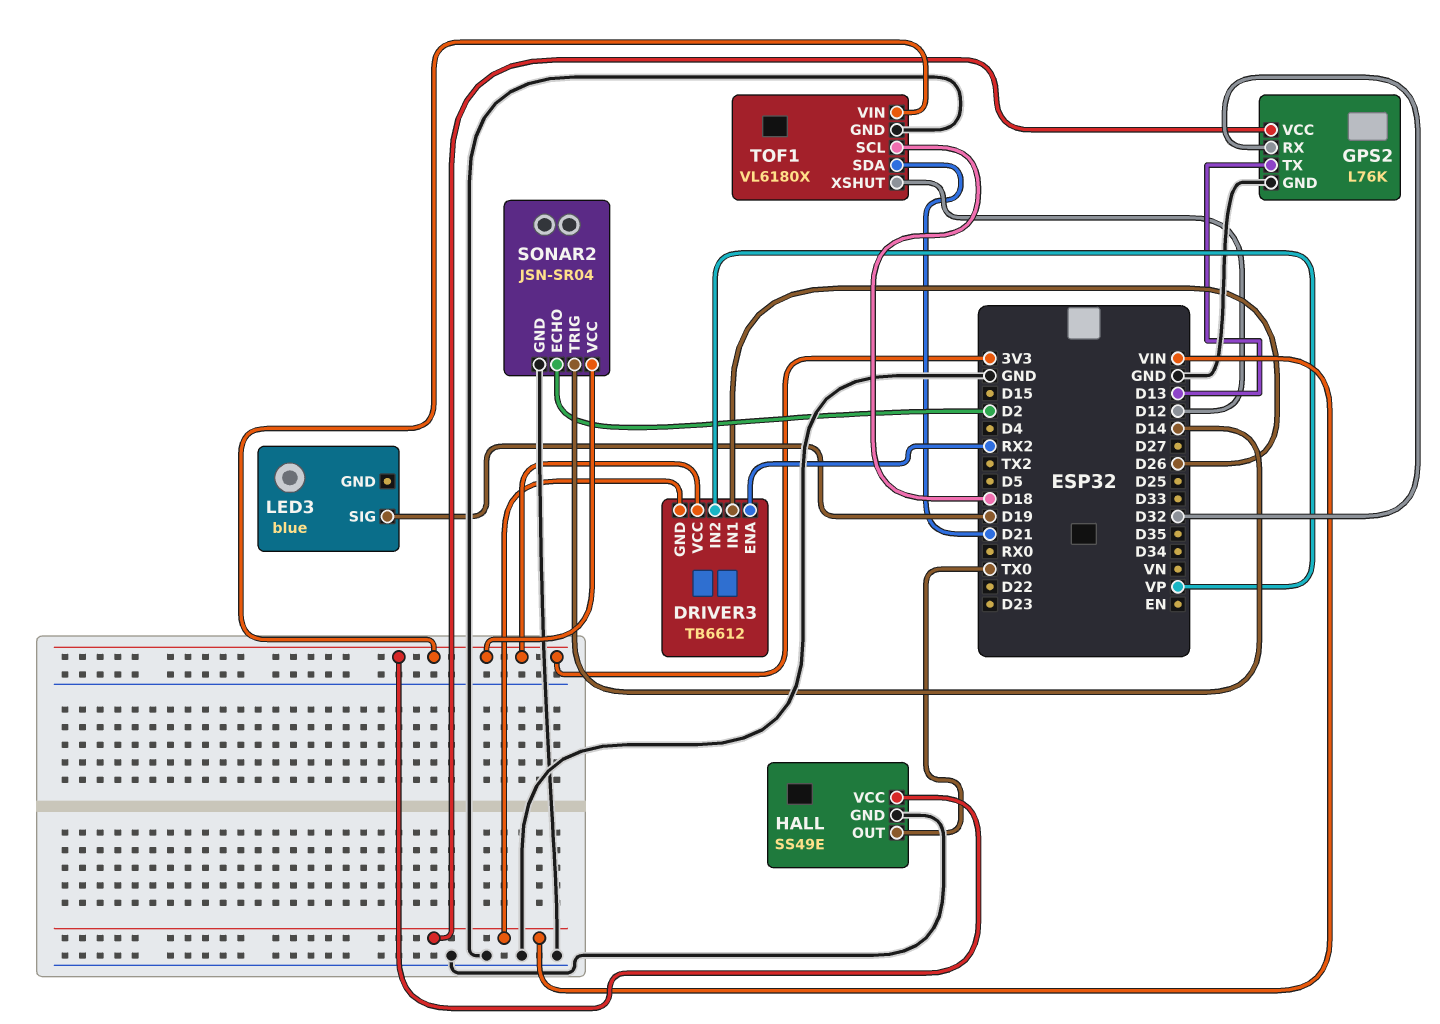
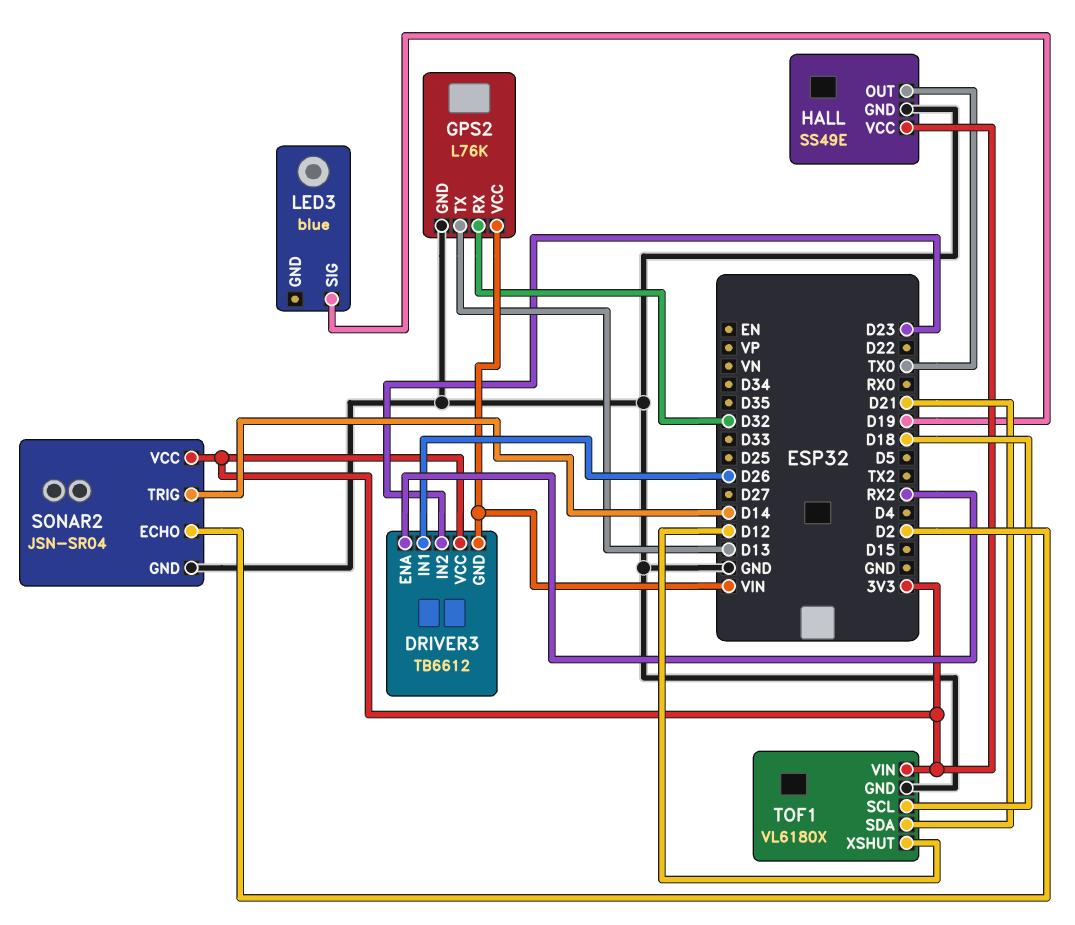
DRIVER3 pin IN2: VP -> D23

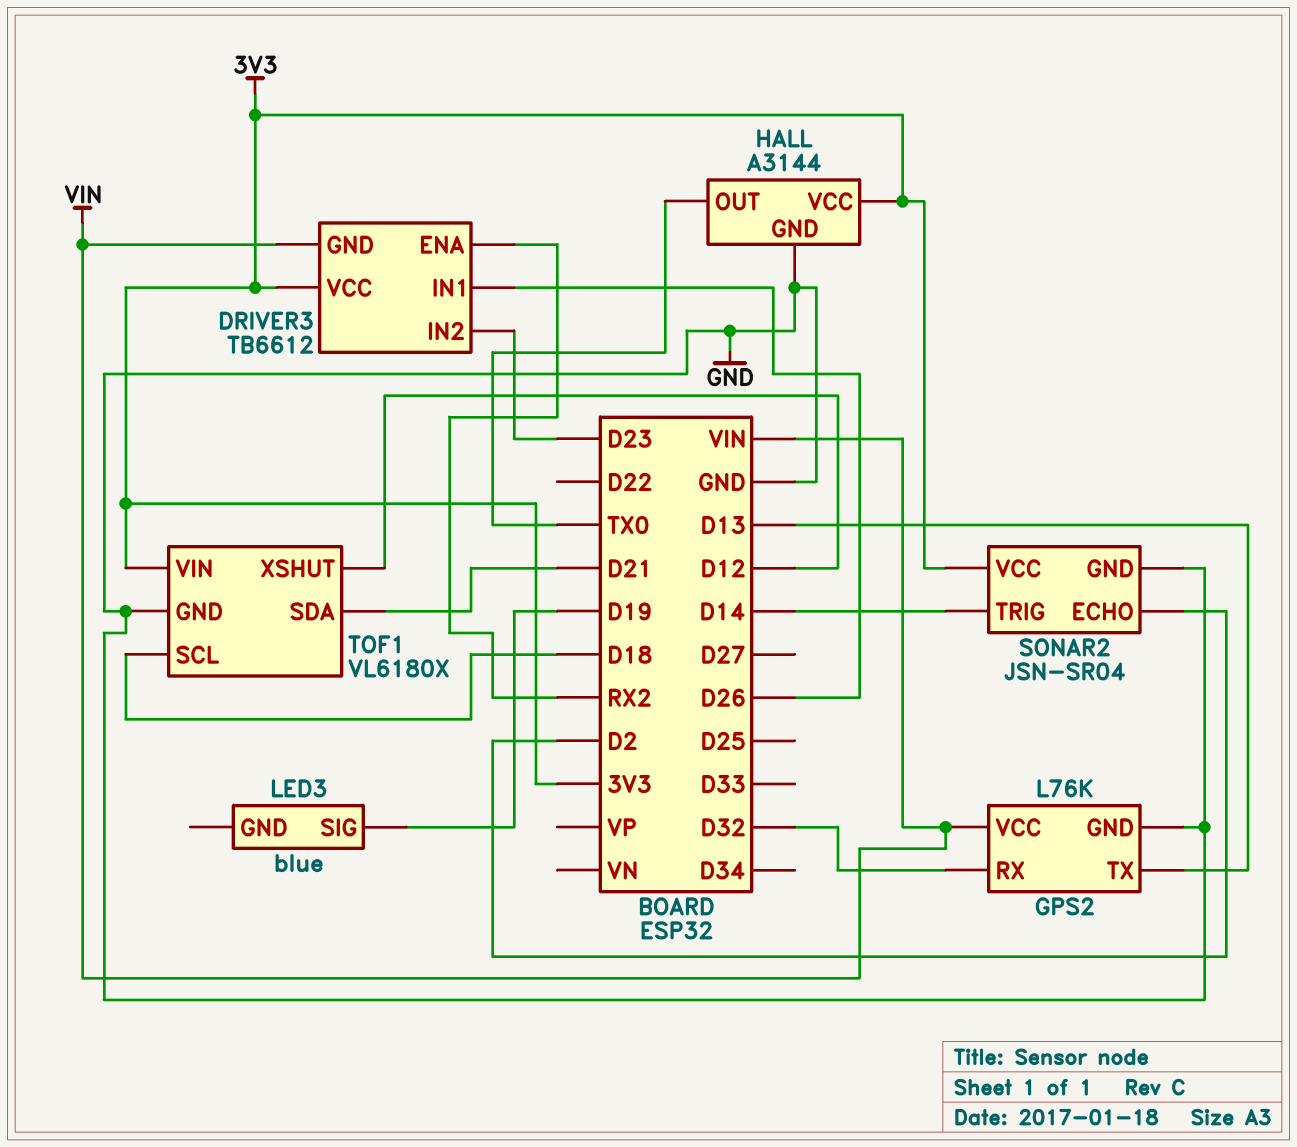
HALL: SS49E -> A3144

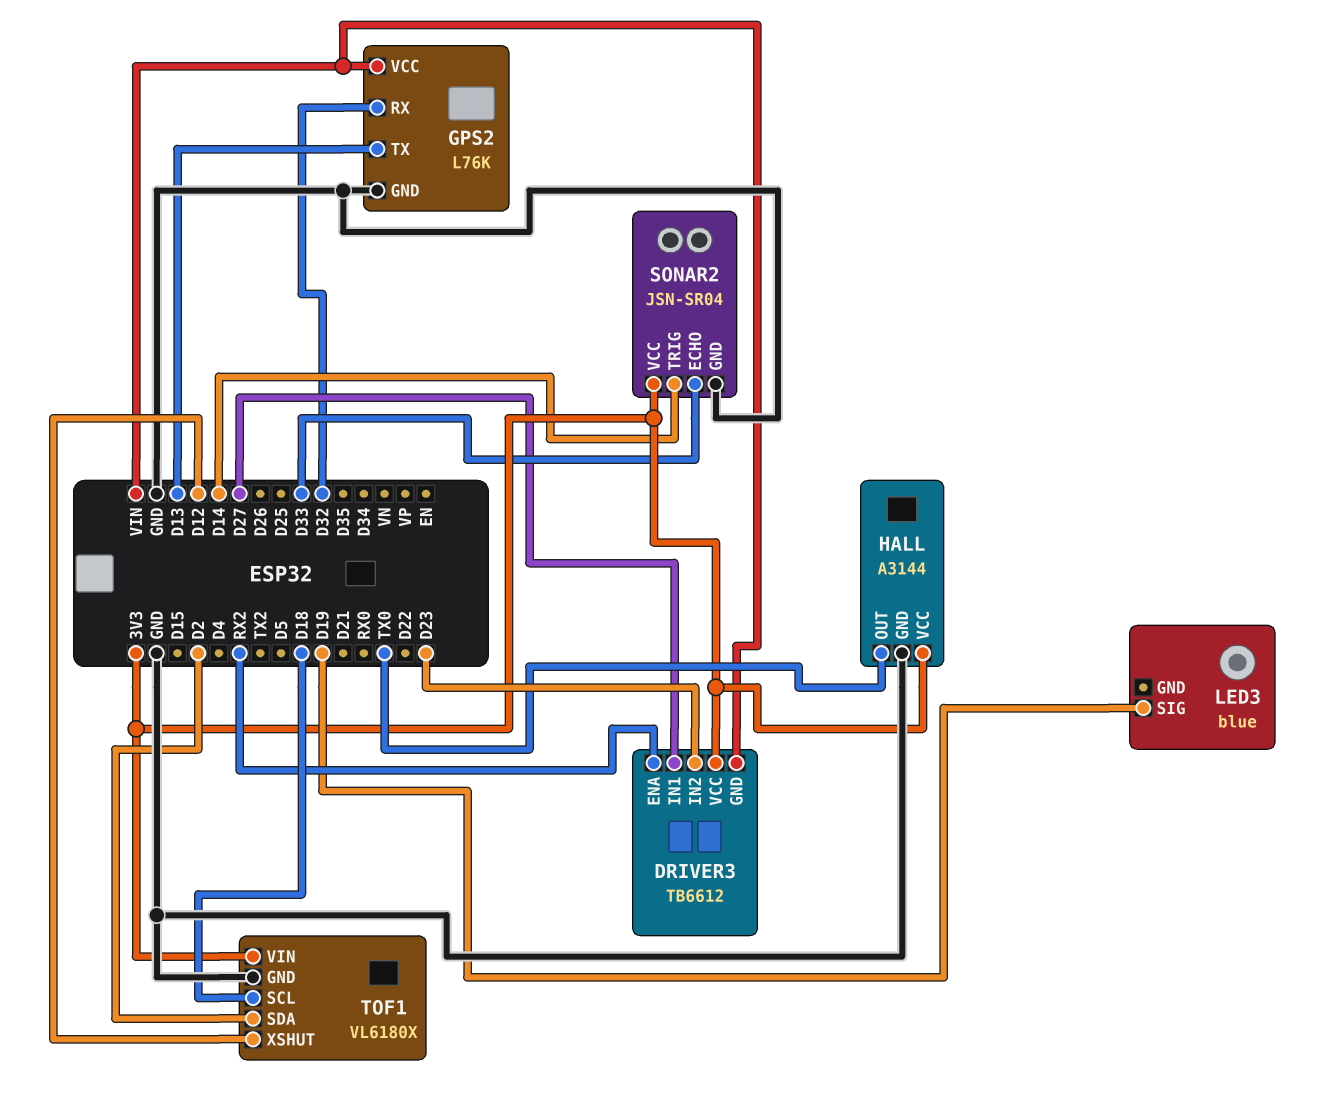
DRIVER3 pin IN1: D26 -> D27
SONAR2 pin ECHO: D2 -> D33
TOF1 pin SDA: D21 -> D2

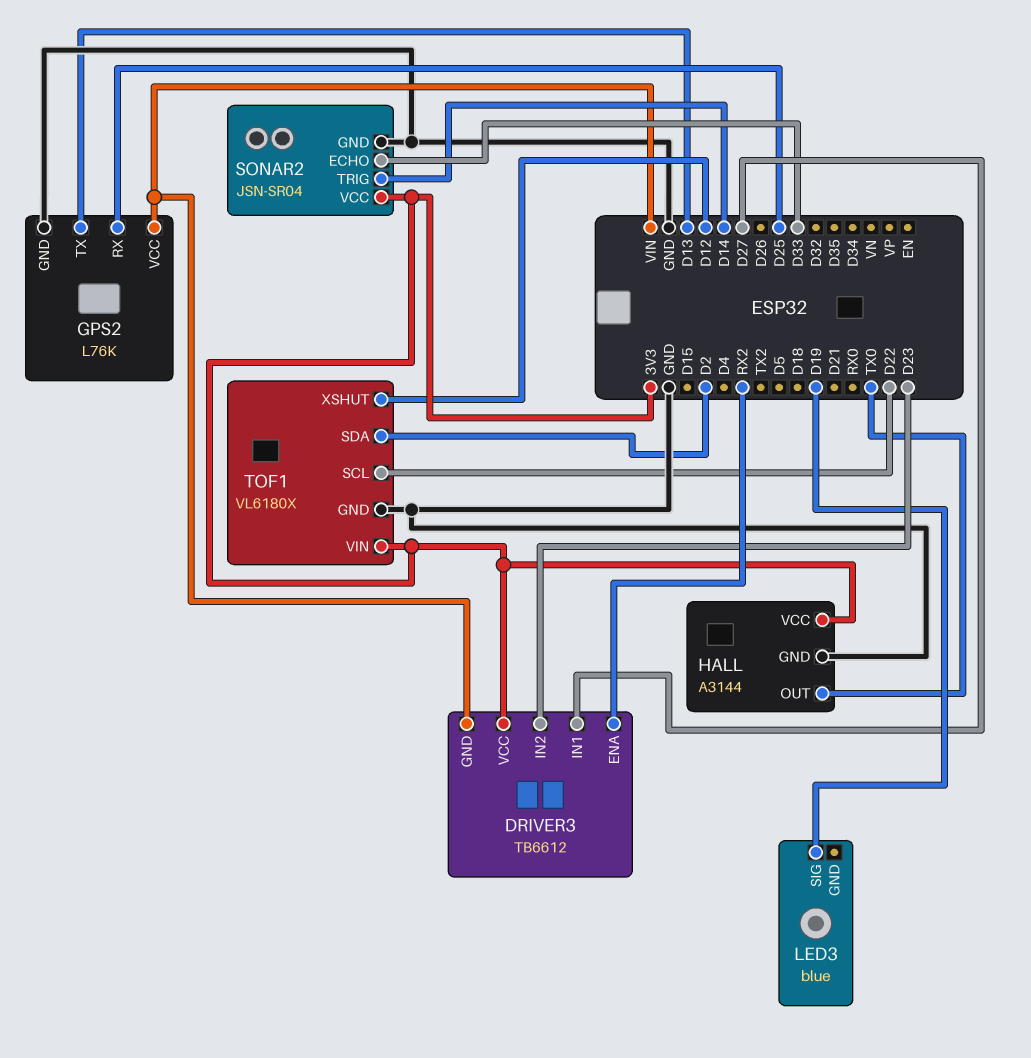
GPS2 pin RX: D32 -> D25
TOF1 pin SCL: D18 -> D22

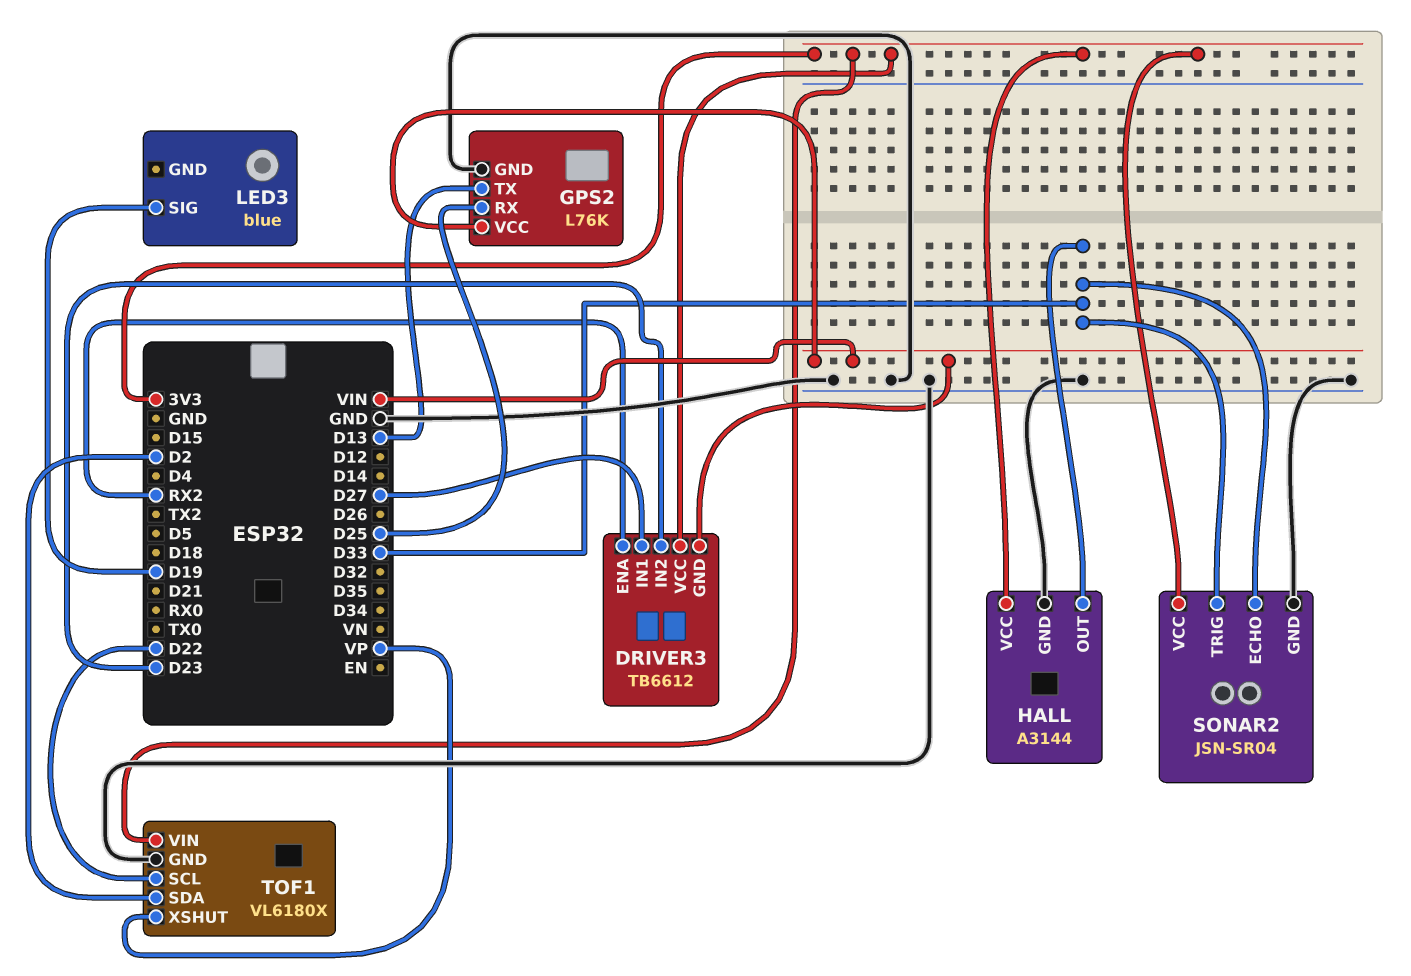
HALL pin OUT: TX0 -> D33
SONAR2 pin TRIG: D14 -> D33
TOF1 pin XSHUT: D12 -> VP

